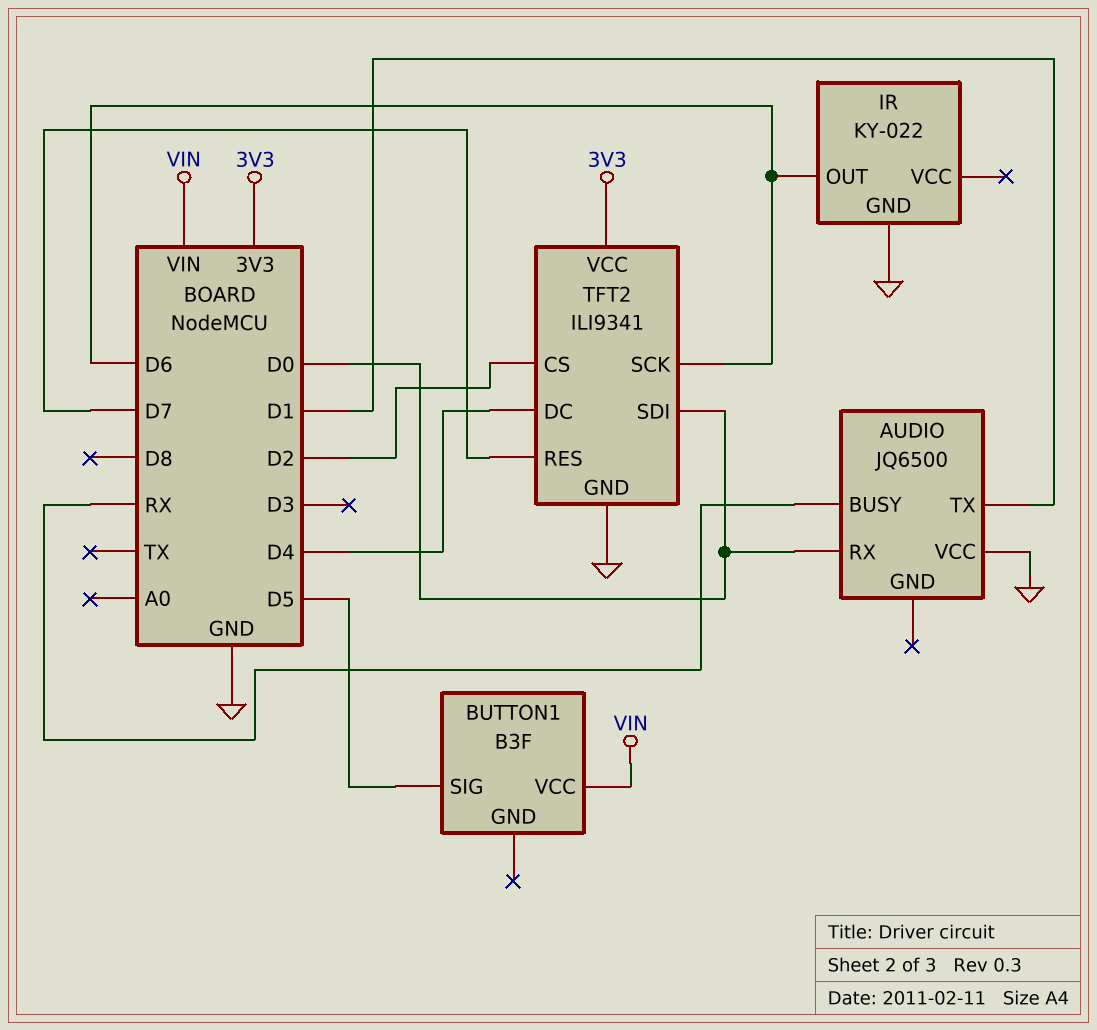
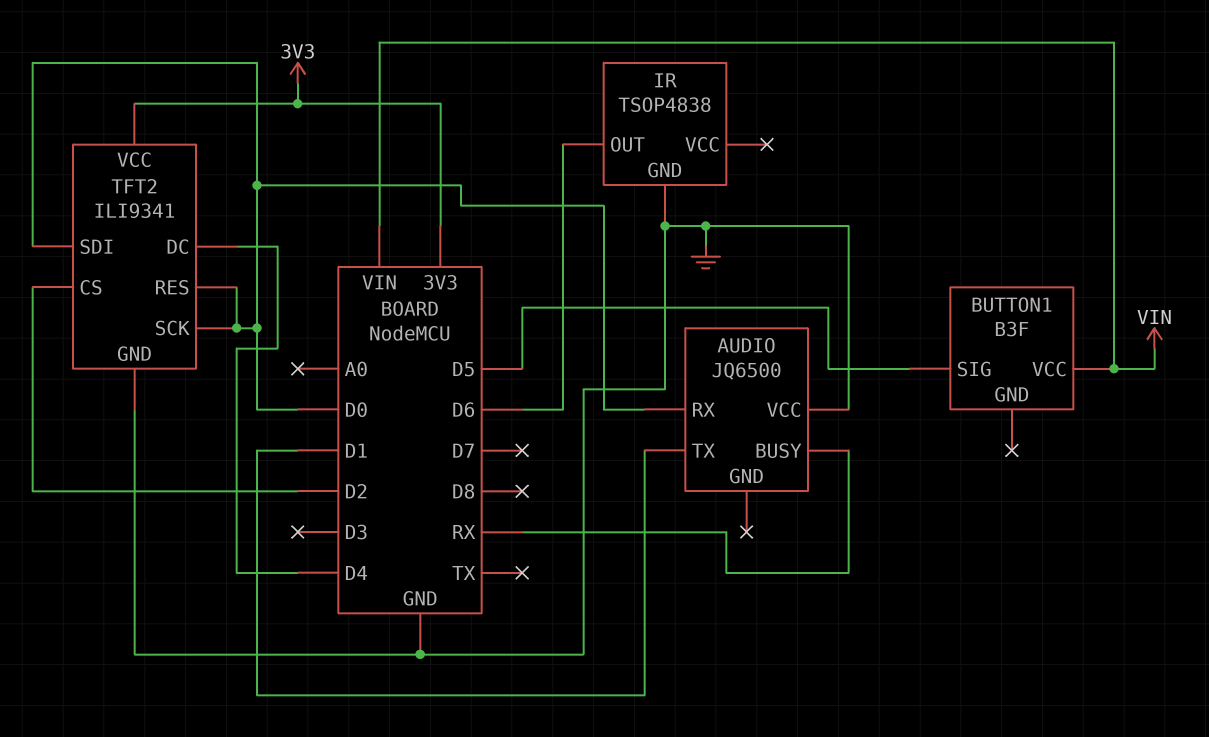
IR: KY-022 -> TSOP4838
TFT2 pin RES: D7 -> D0
TFT2 pin SCK: D6 -> D0

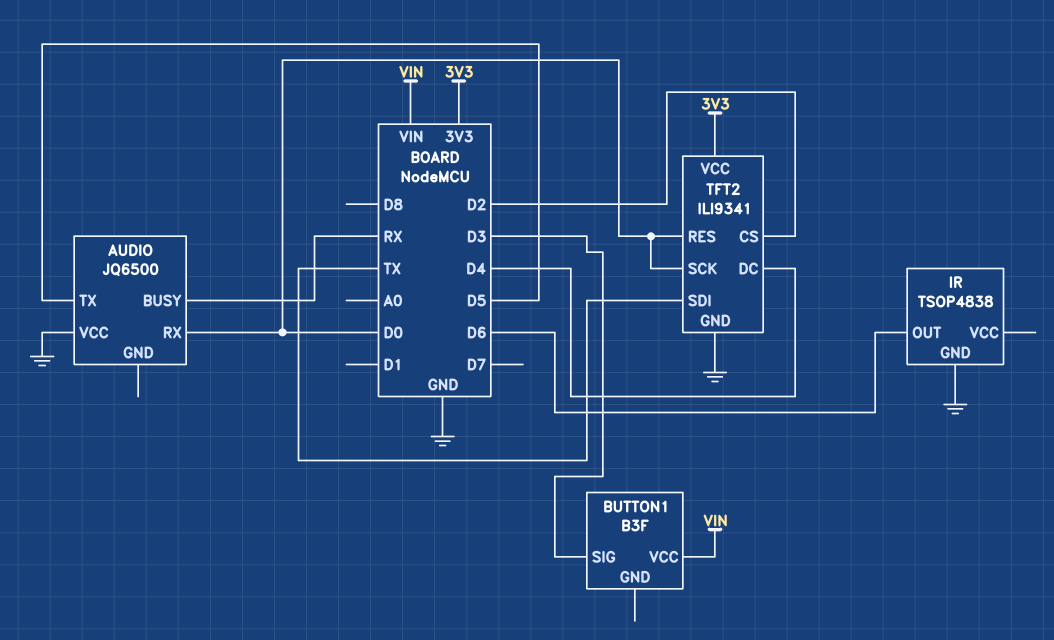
AUDIO pin TX: D1 -> D5
BUTTON1 pin SIG: D5 -> D3
TFT2 pin SDI: D0 -> TX

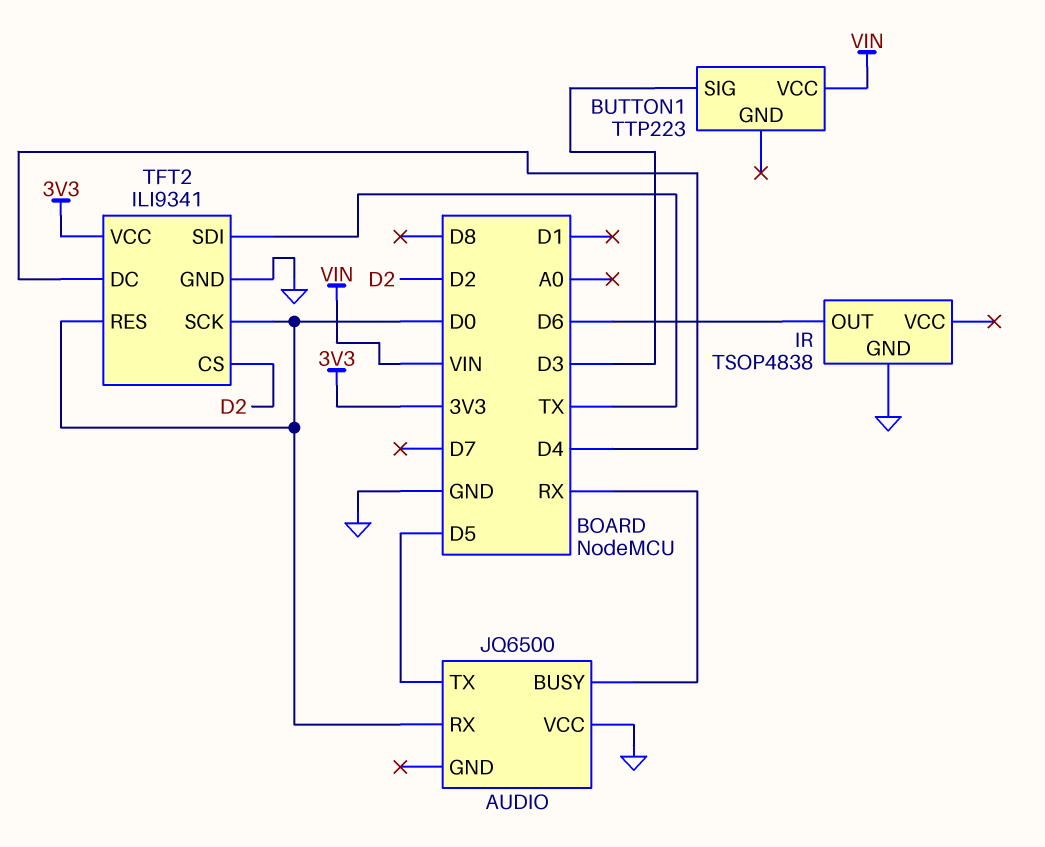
BUTTON1: B3F -> TTP223

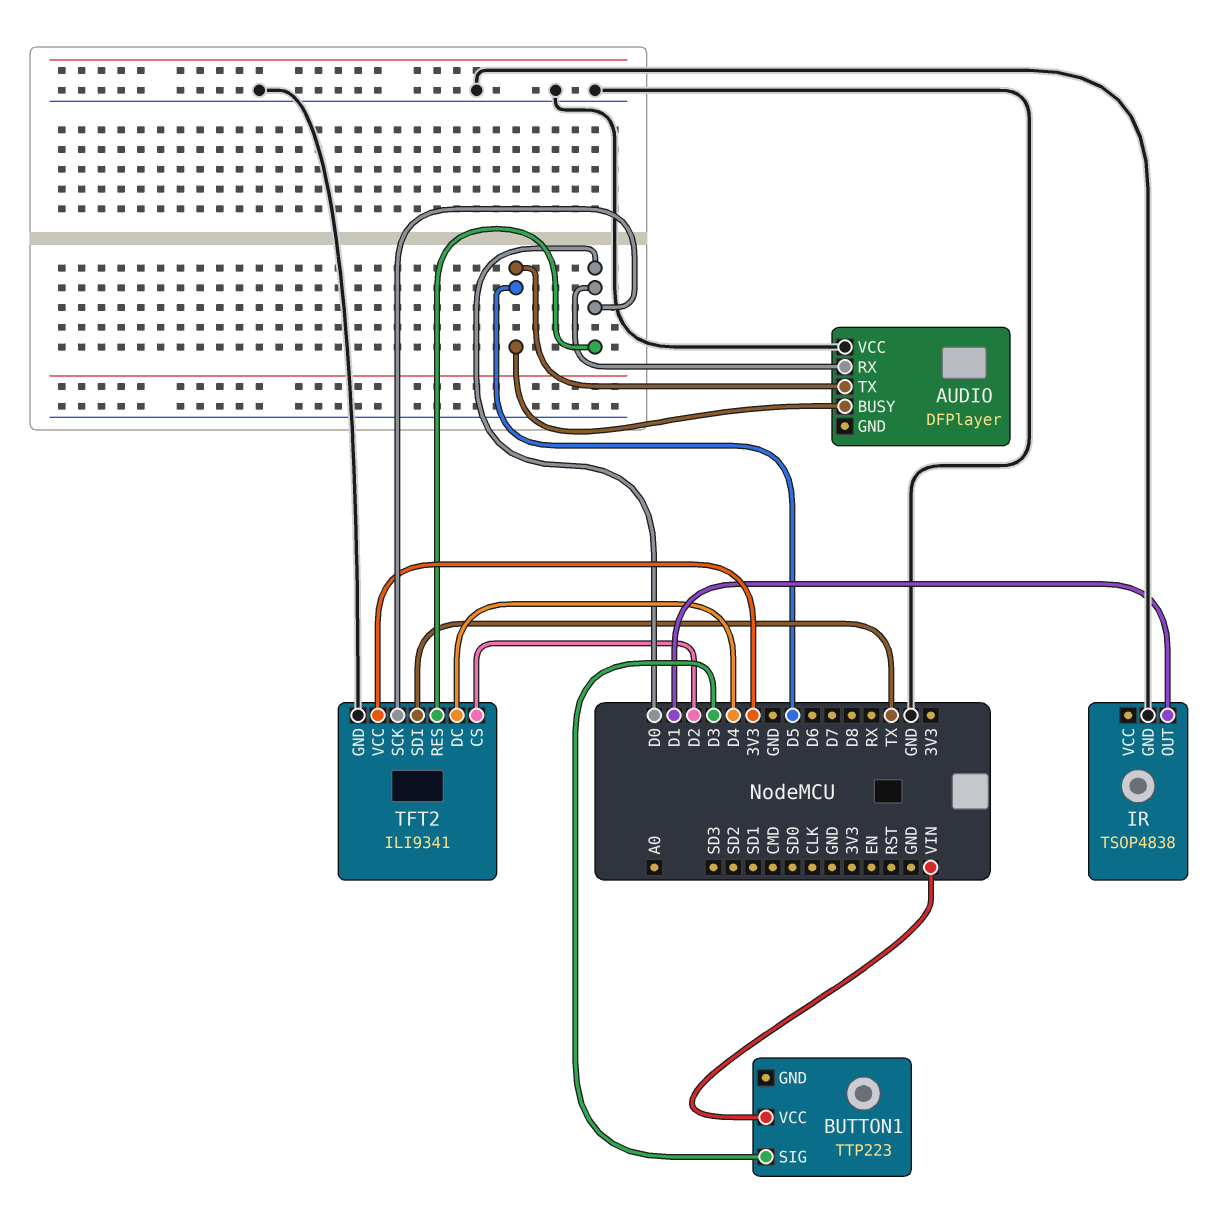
AUDIO: JQ6500 -> DFPlayer
AUDIO pin BUSY: RX -> D5
IR pin OUT: D6 -> D1

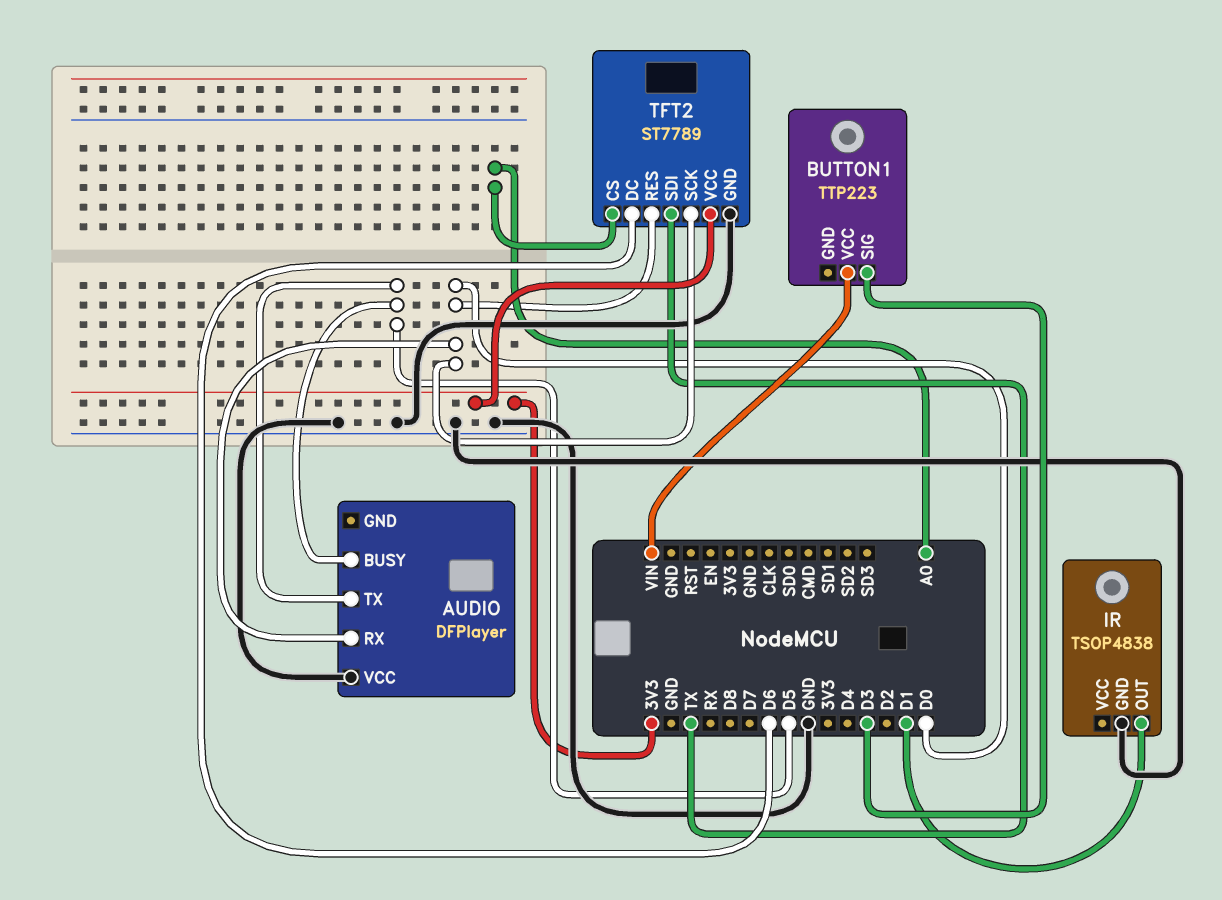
TFT2: ILI9341 -> ST7789
TFT2 pin CS: D2 -> A0
TFT2 pin DC: D4 -> D6

